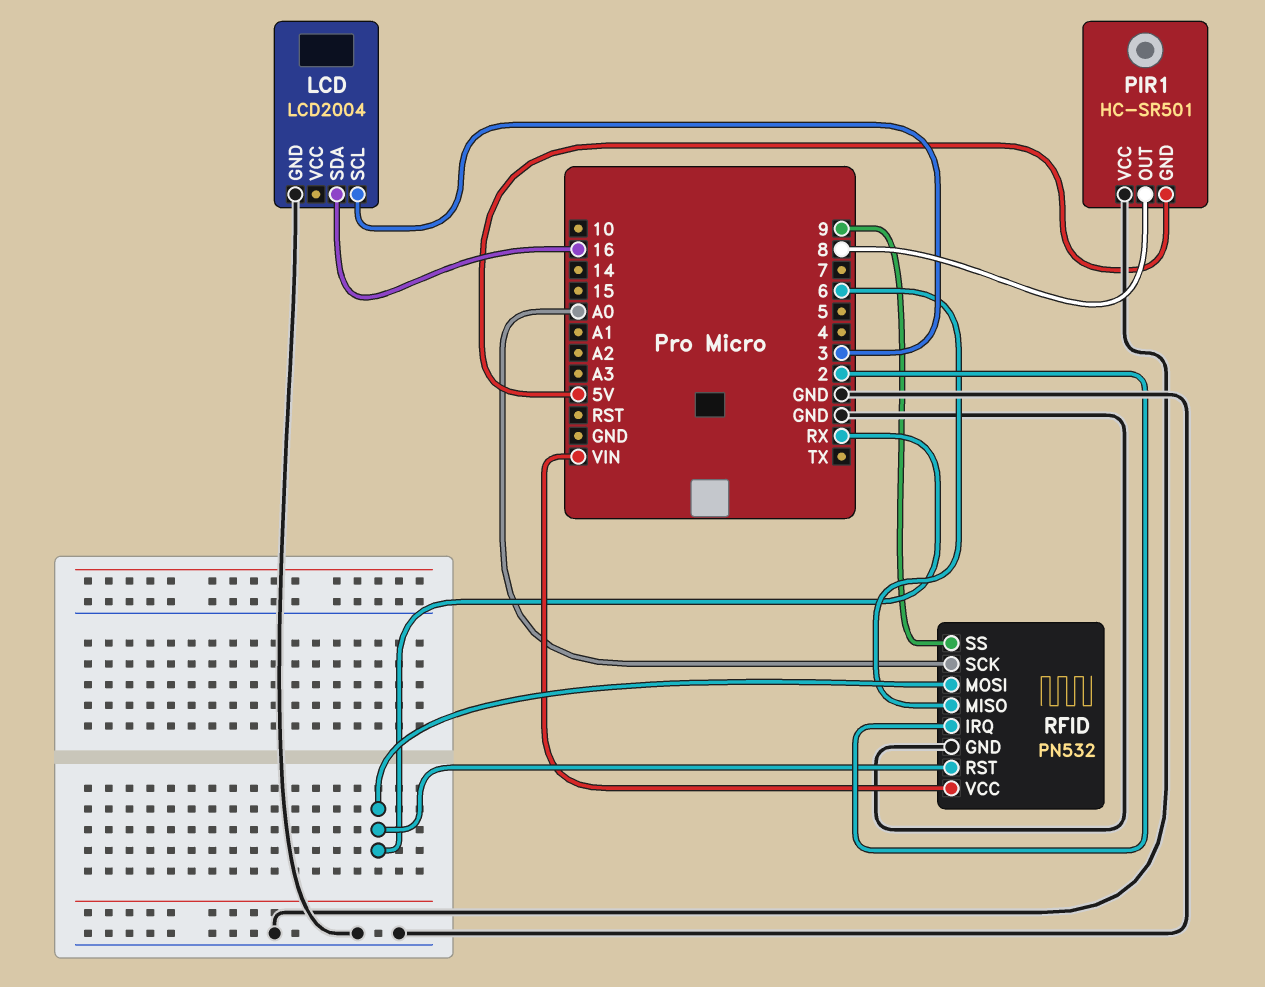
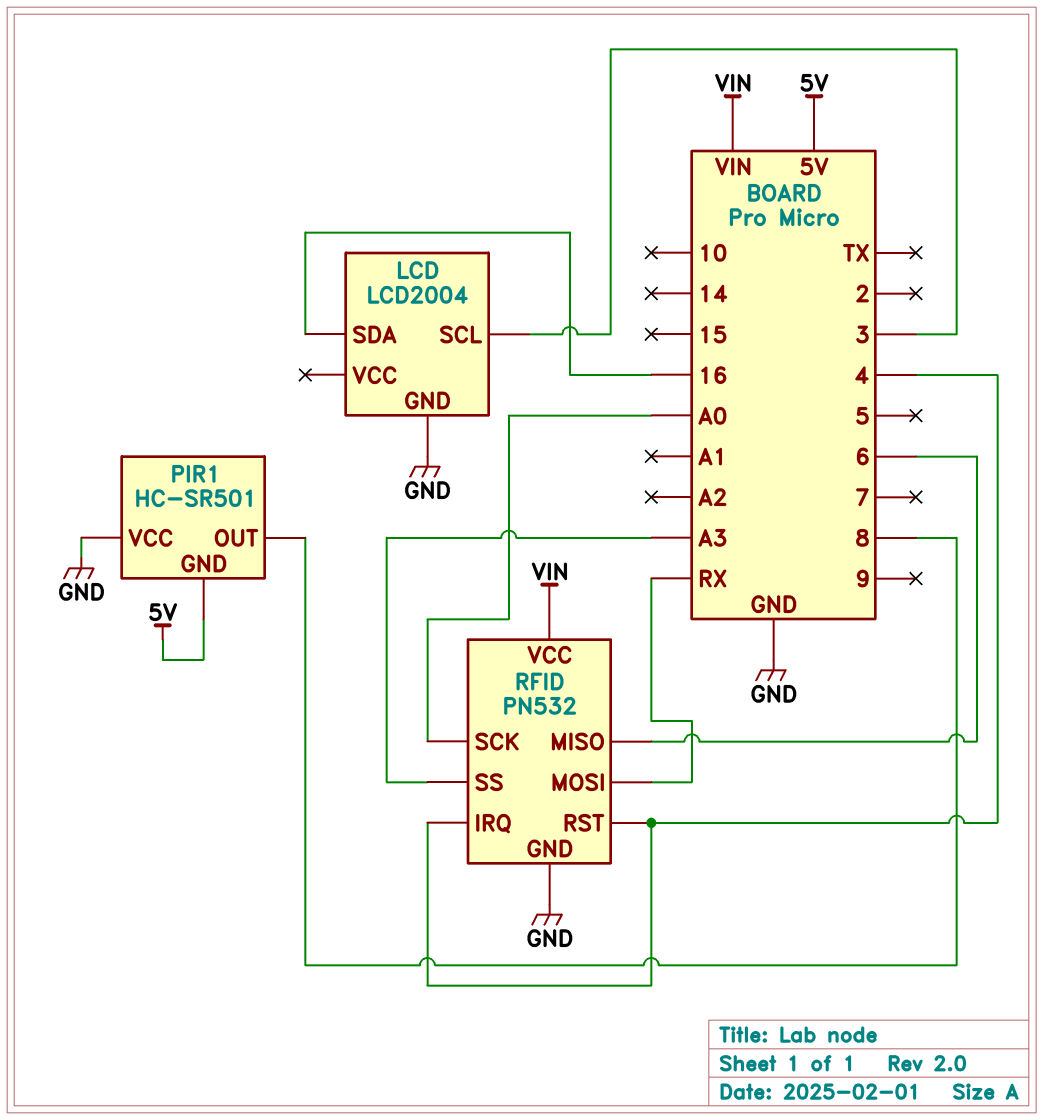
RFID pin IRQ: 2 -> 4
RFID pin RST: RX -> 4
RFID pin SS: 9 -> A3

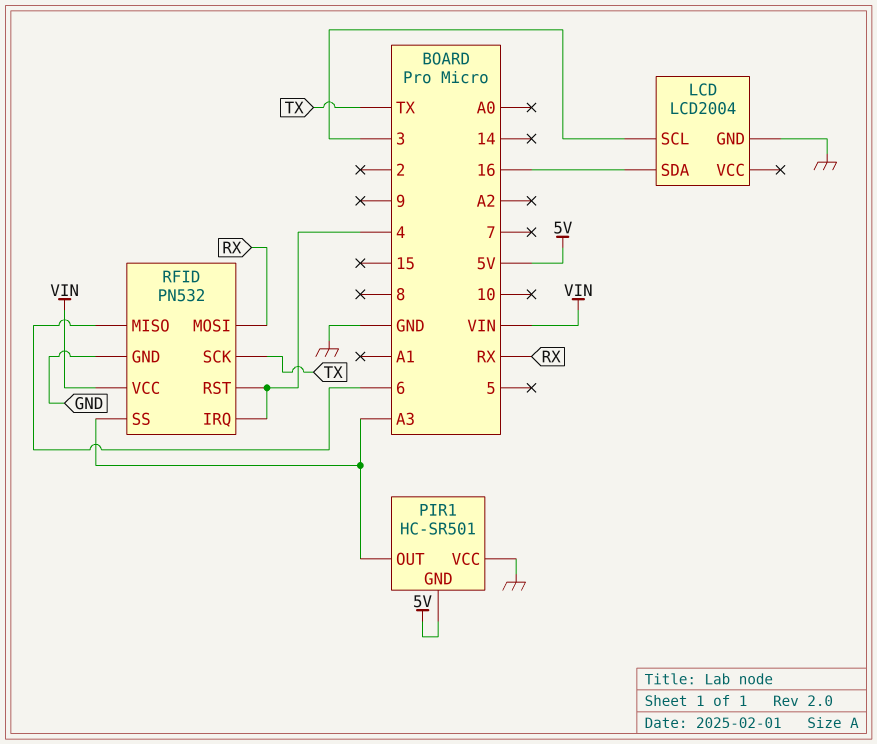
PIR1 pin OUT: 8 -> A3
RFID pin SCK: A0 -> TX

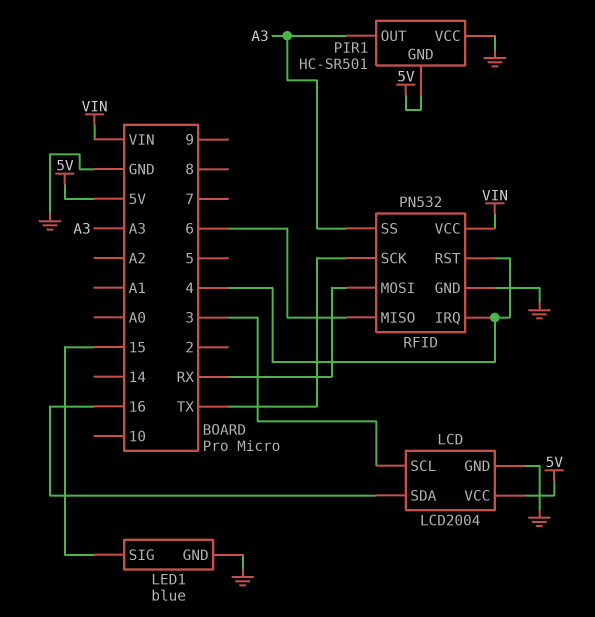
LCD pin VCC: none -> 5V
LED1: none -> blue
LED1 pin GND: none -> GND
LED1 pin SIG: none -> 15

